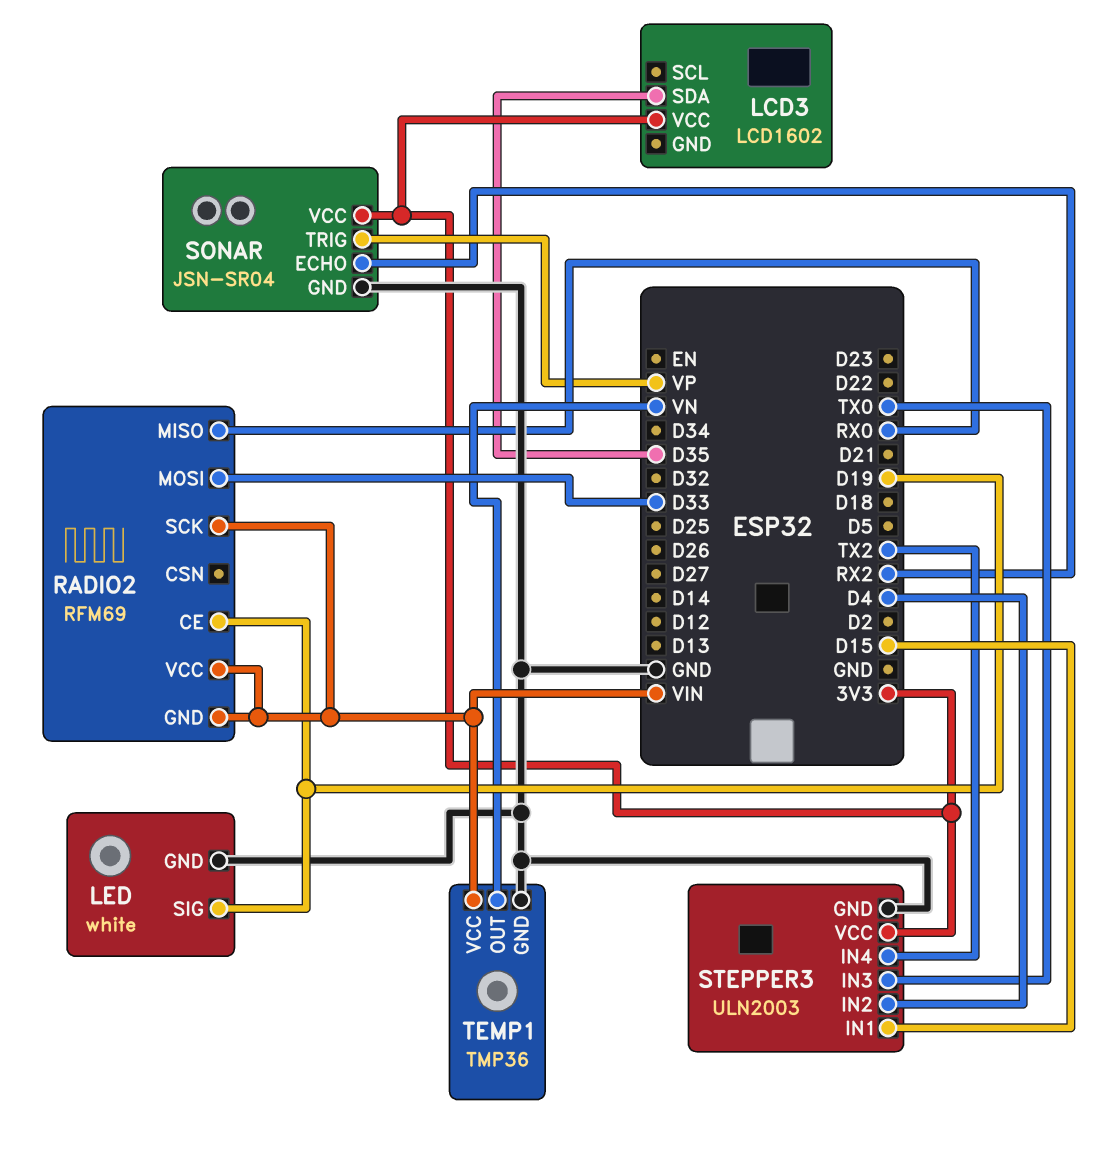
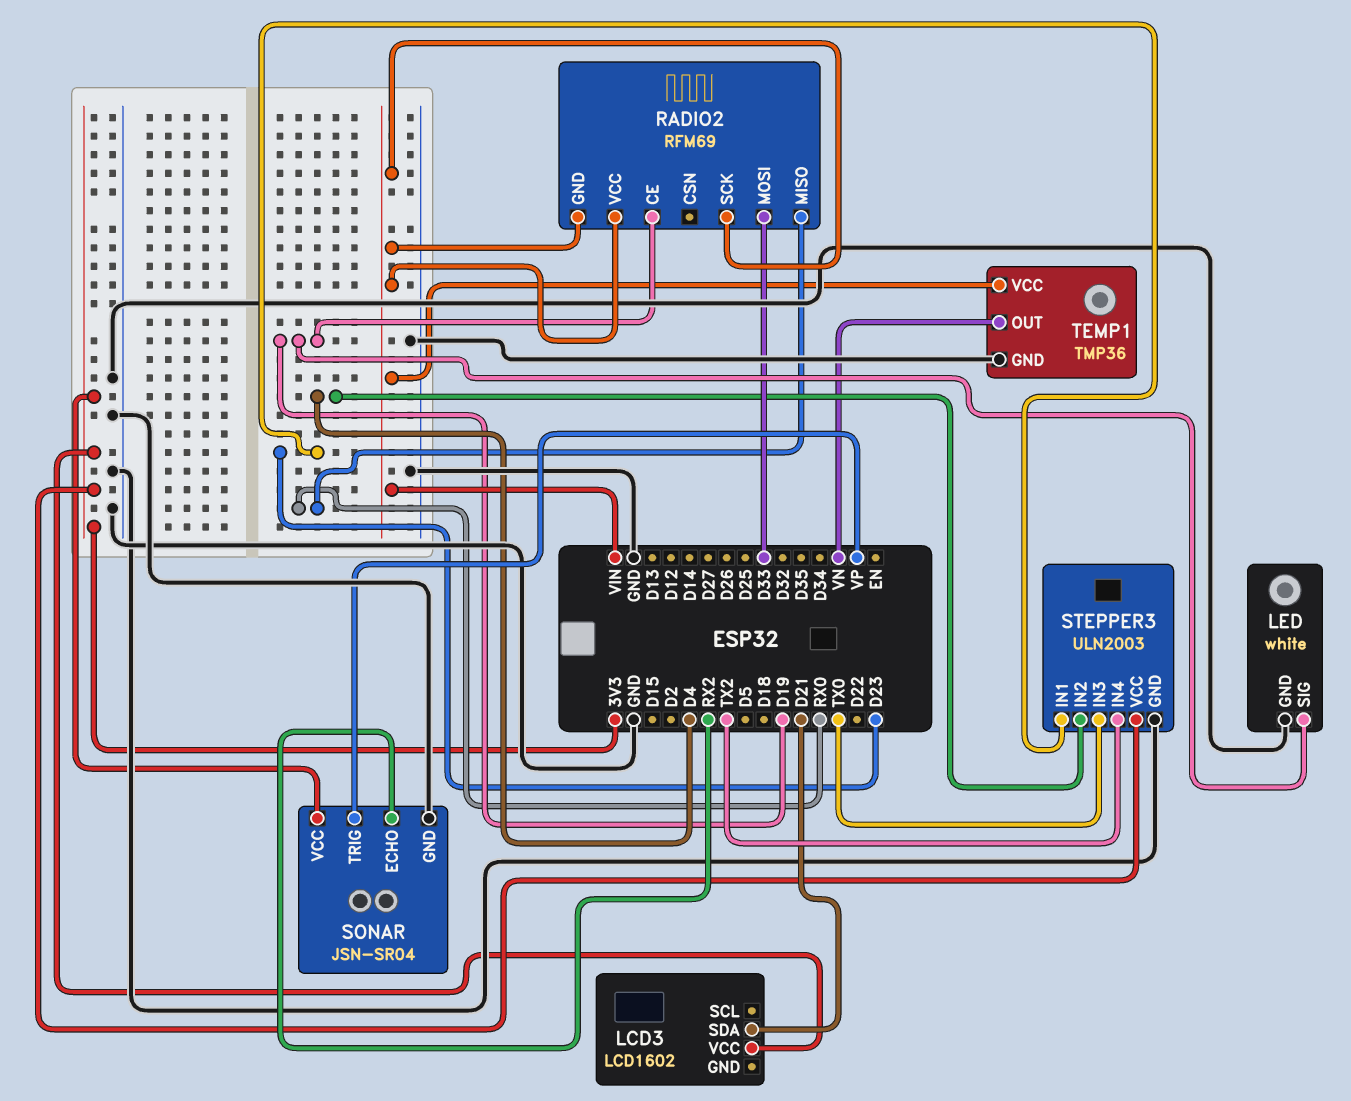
LCD3 pin SDA: D35 -> D21
STEPPER3 pin IN1: D15 -> D23

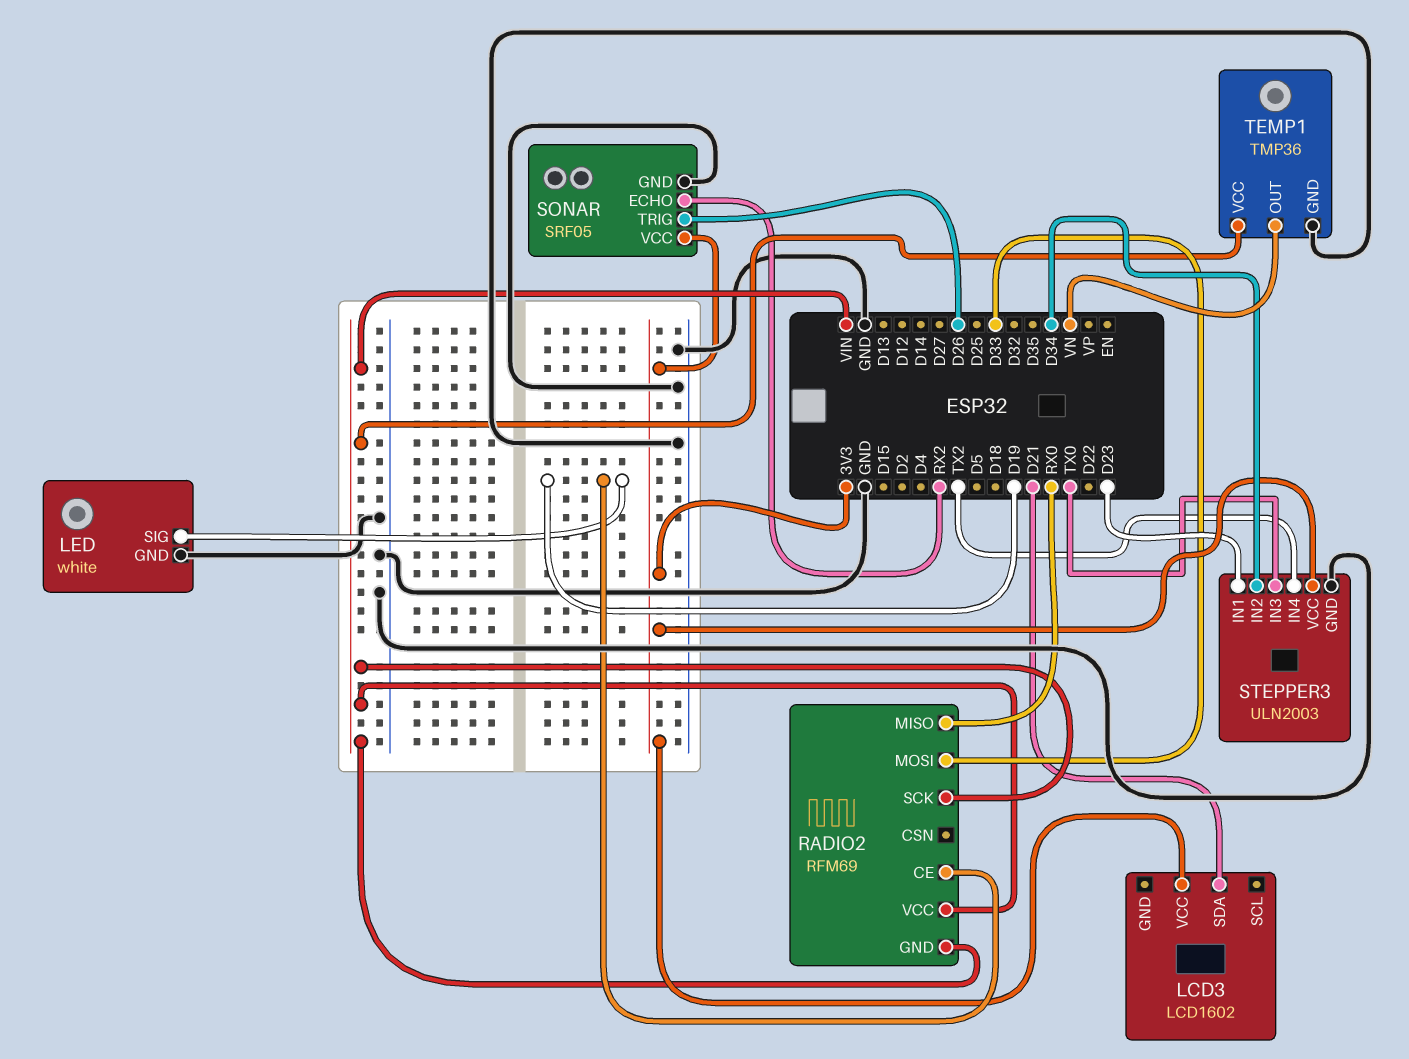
SONAR: JSN-SR04 -> SRF05
SONAR pin TRIG: VP -> D26
STEPPER3 pin IN2: D4 -> D34

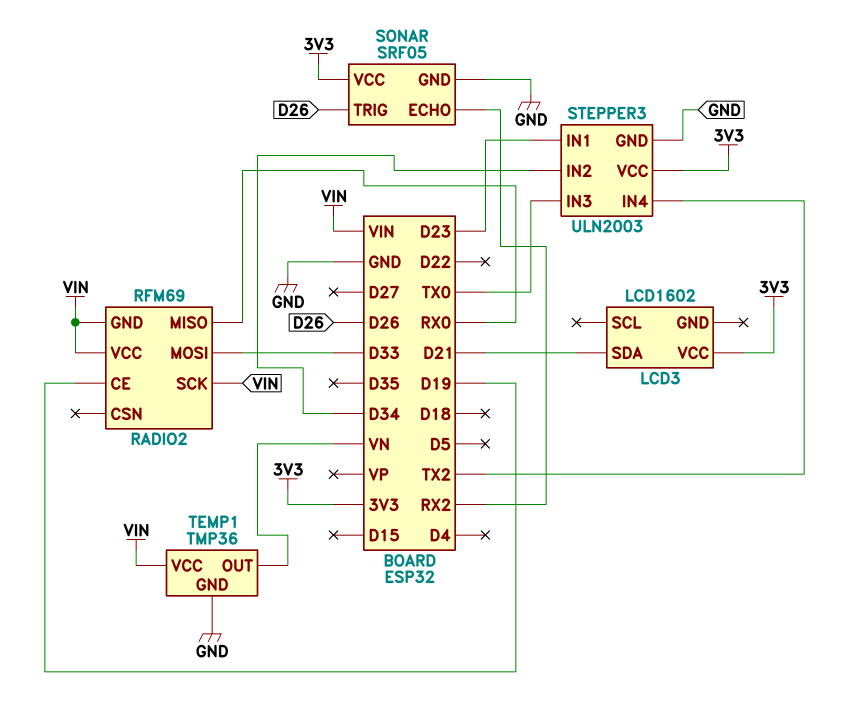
LED: white -> none
LED pin GND: GND -> none
LED pin SIG: D19 -> none

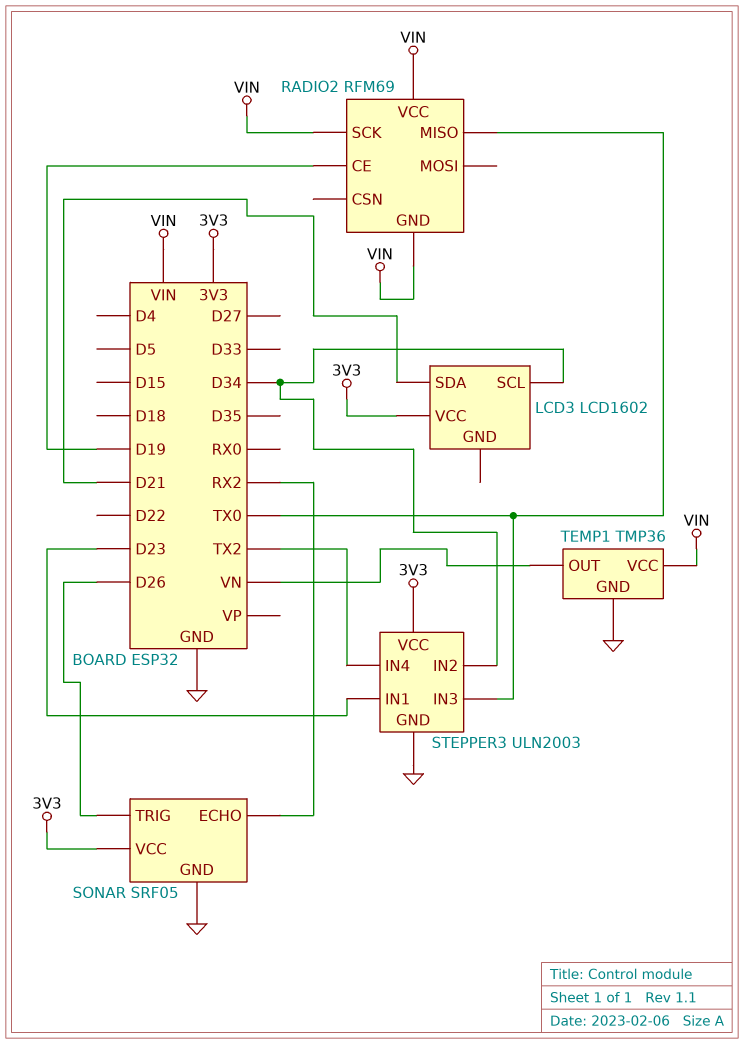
LCD3 pin SCL: none -> D34
RADIO2 pin MISO: RX0 -> TX0
RADIO2 pin MOSI: D33 -> none

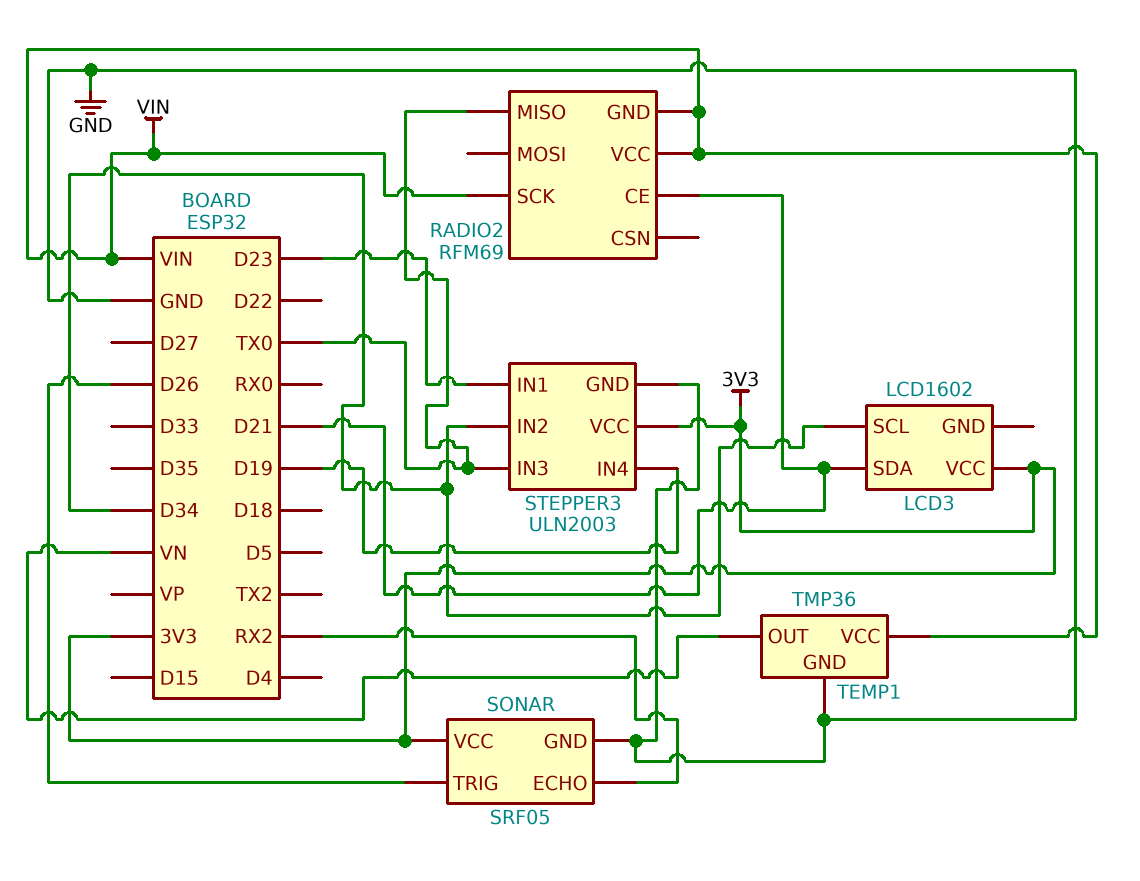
RADIO2 pin CE: D19 -> D21
STEPPER3 pin IN4: TX2 -> D19

